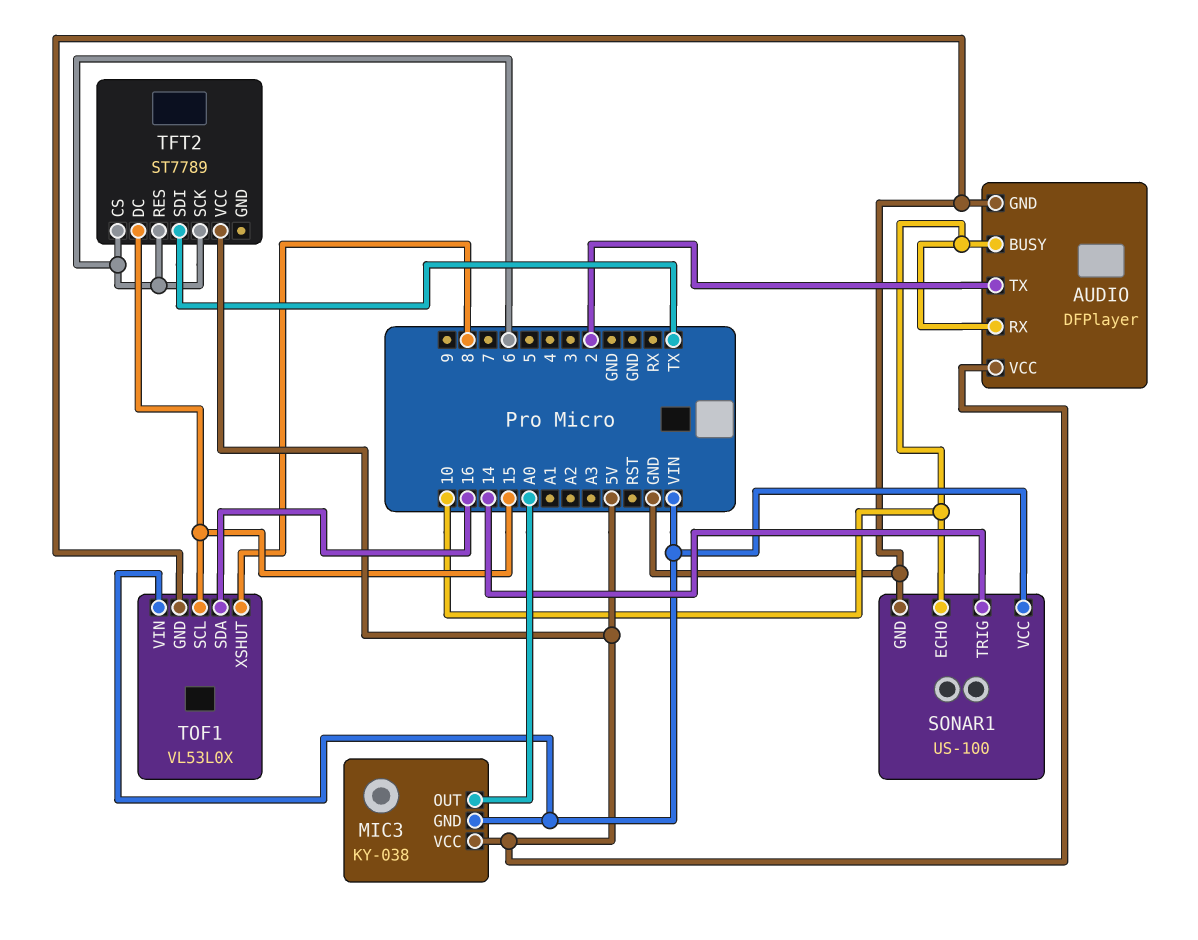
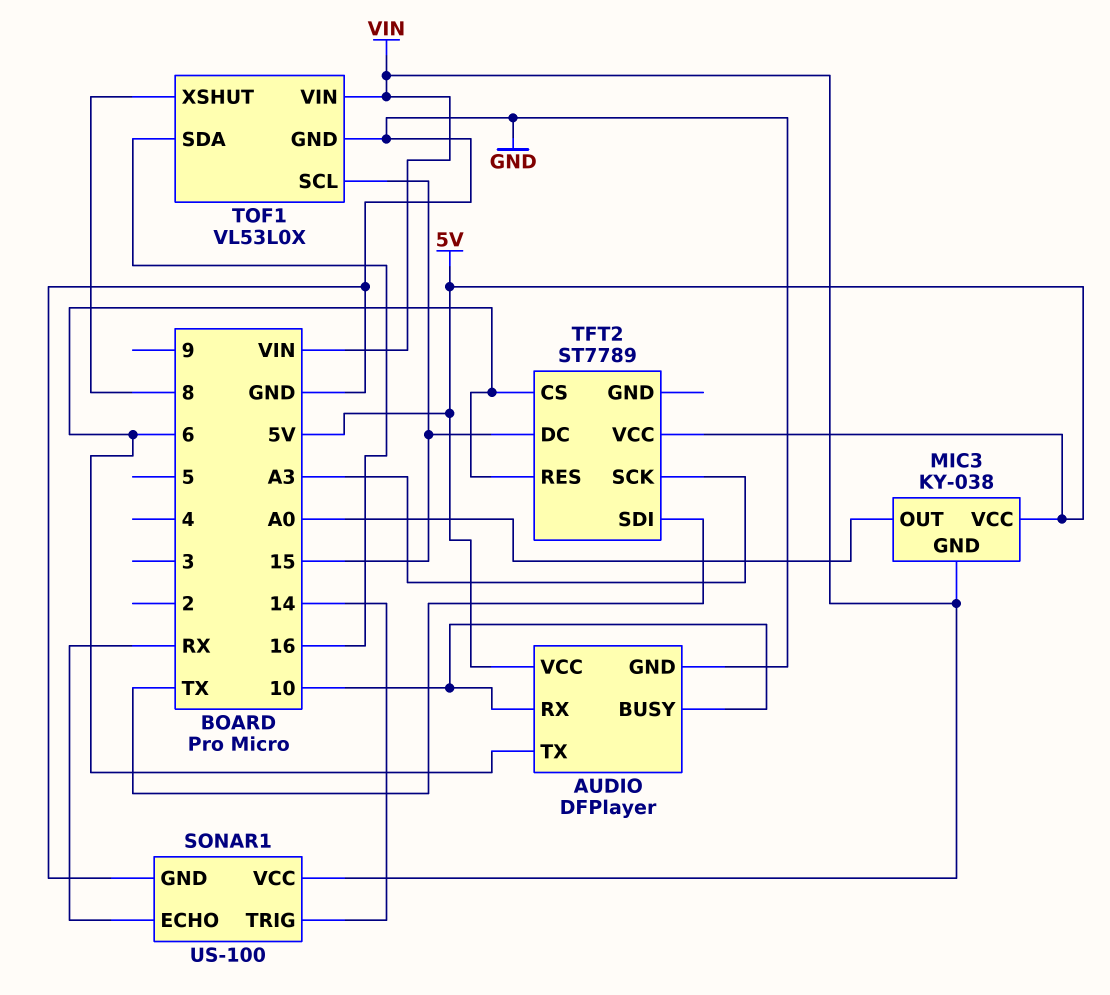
AUDIO pin TX: 2 -> 6
SONAR1 pin ECHO: 10 -> RX
TFT2 pin SCK: 6 -> A3

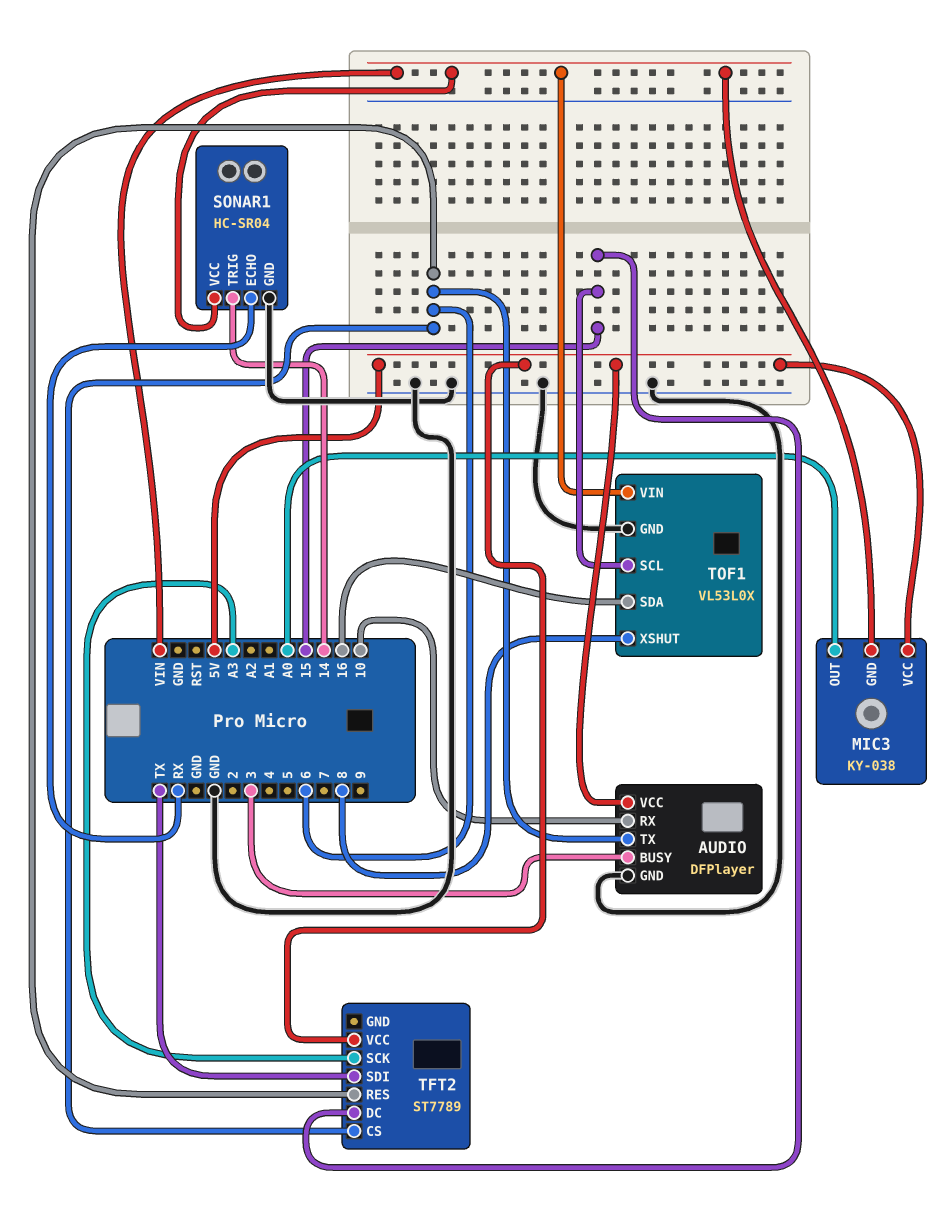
AUDIO pin BUSY: 10 -> 3
SONAR1: US-100 -> HC-SR04

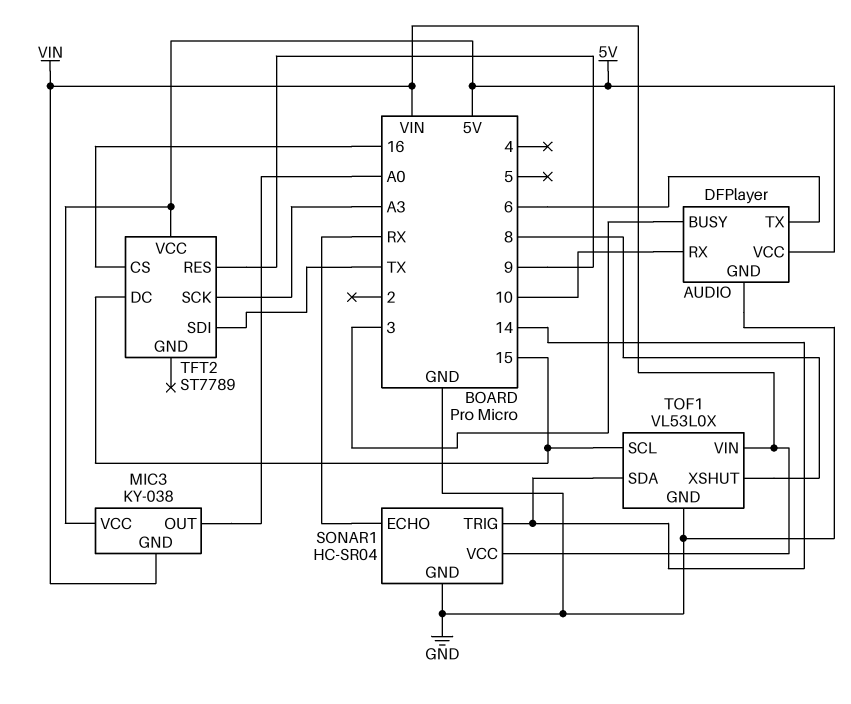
TFT2 pin CS: 6 -> 16
TFT2 pin RES: 6 -> 9
TOF1 pin SDA: 16 -> 14

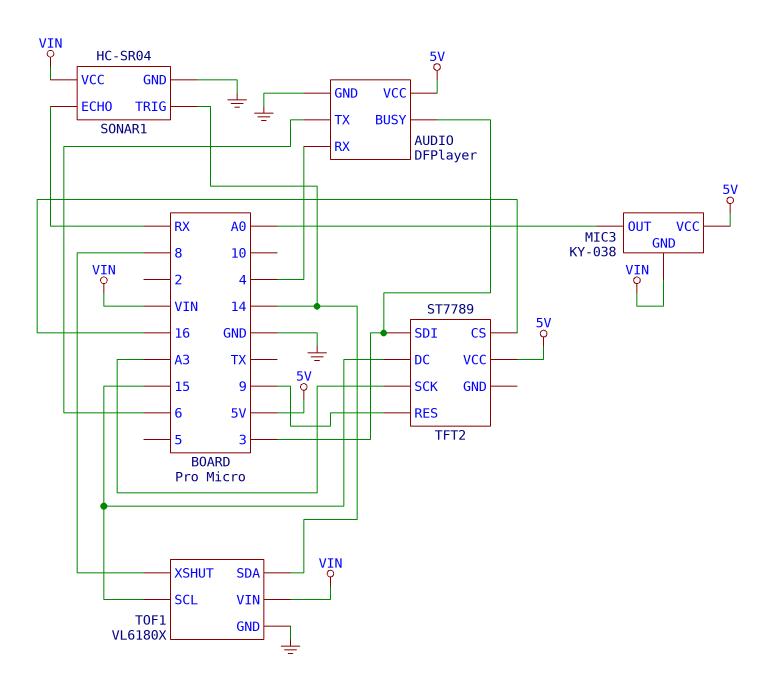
AUDIO pin RX: 10 -> 4
TFT2 pin SDI: TX -> 3
TOF1: VL53L0X -> VL6180X

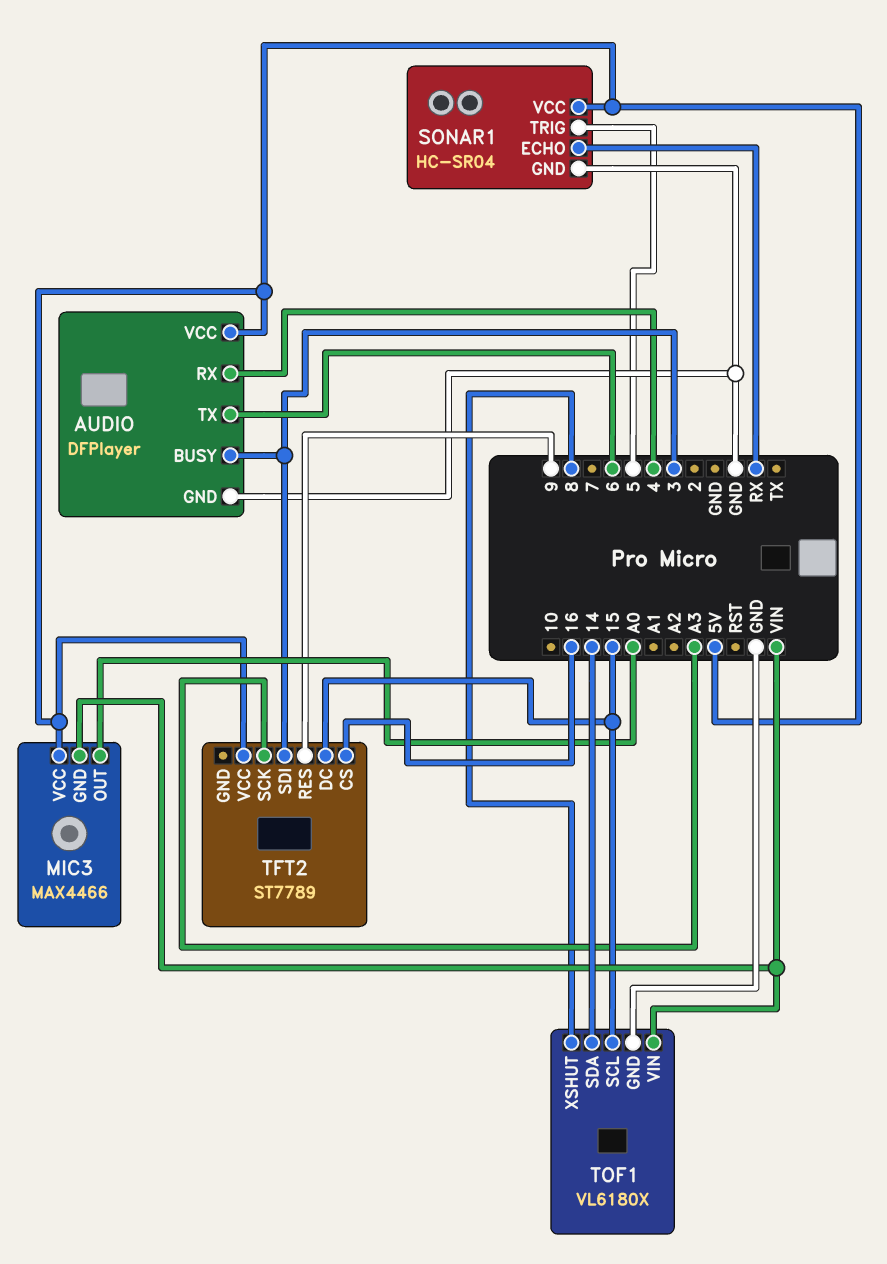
MIC3: KY-038 -> MAX4466
SONAR1 pin TRIG: 14 -> 5
SONAR1 pin VCC: VIN -> 5V

